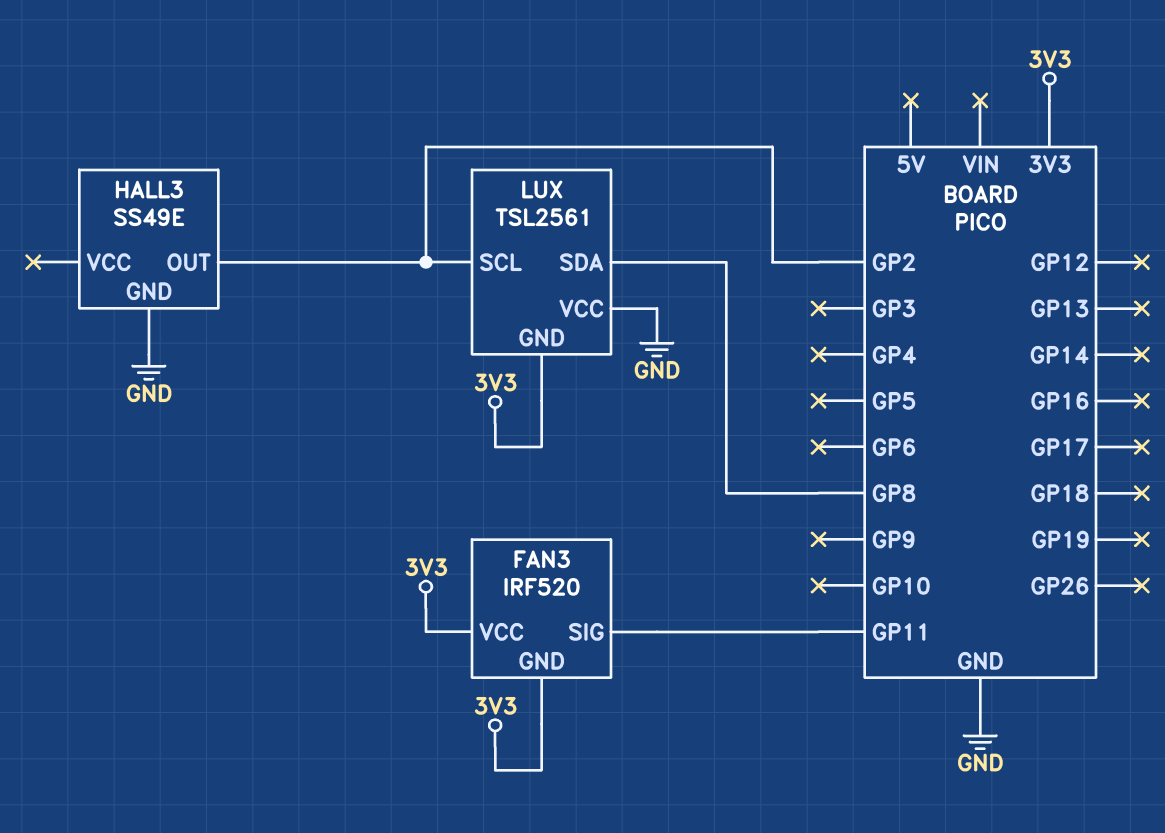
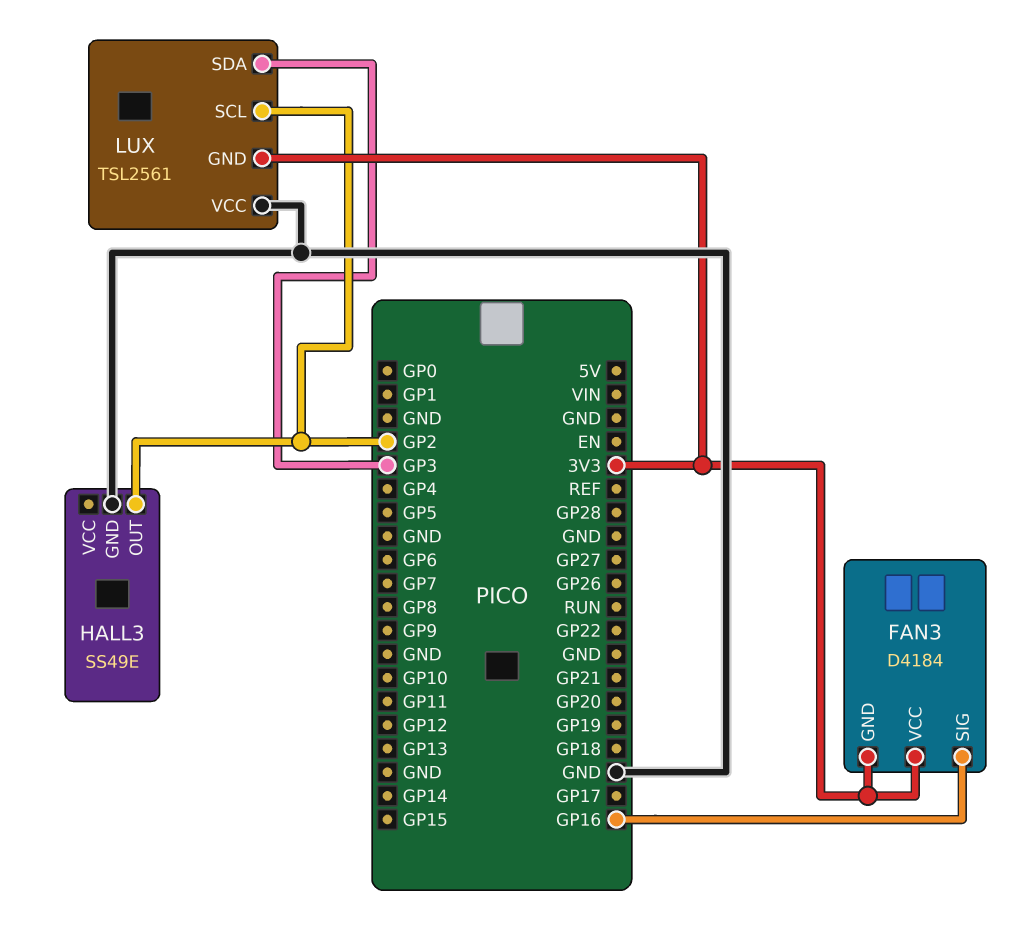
FAN3: IRF520 -> D4184
FAN3 pin SIG: GP11 -> GP16
LUX pin SDA: GP8 -> GP3

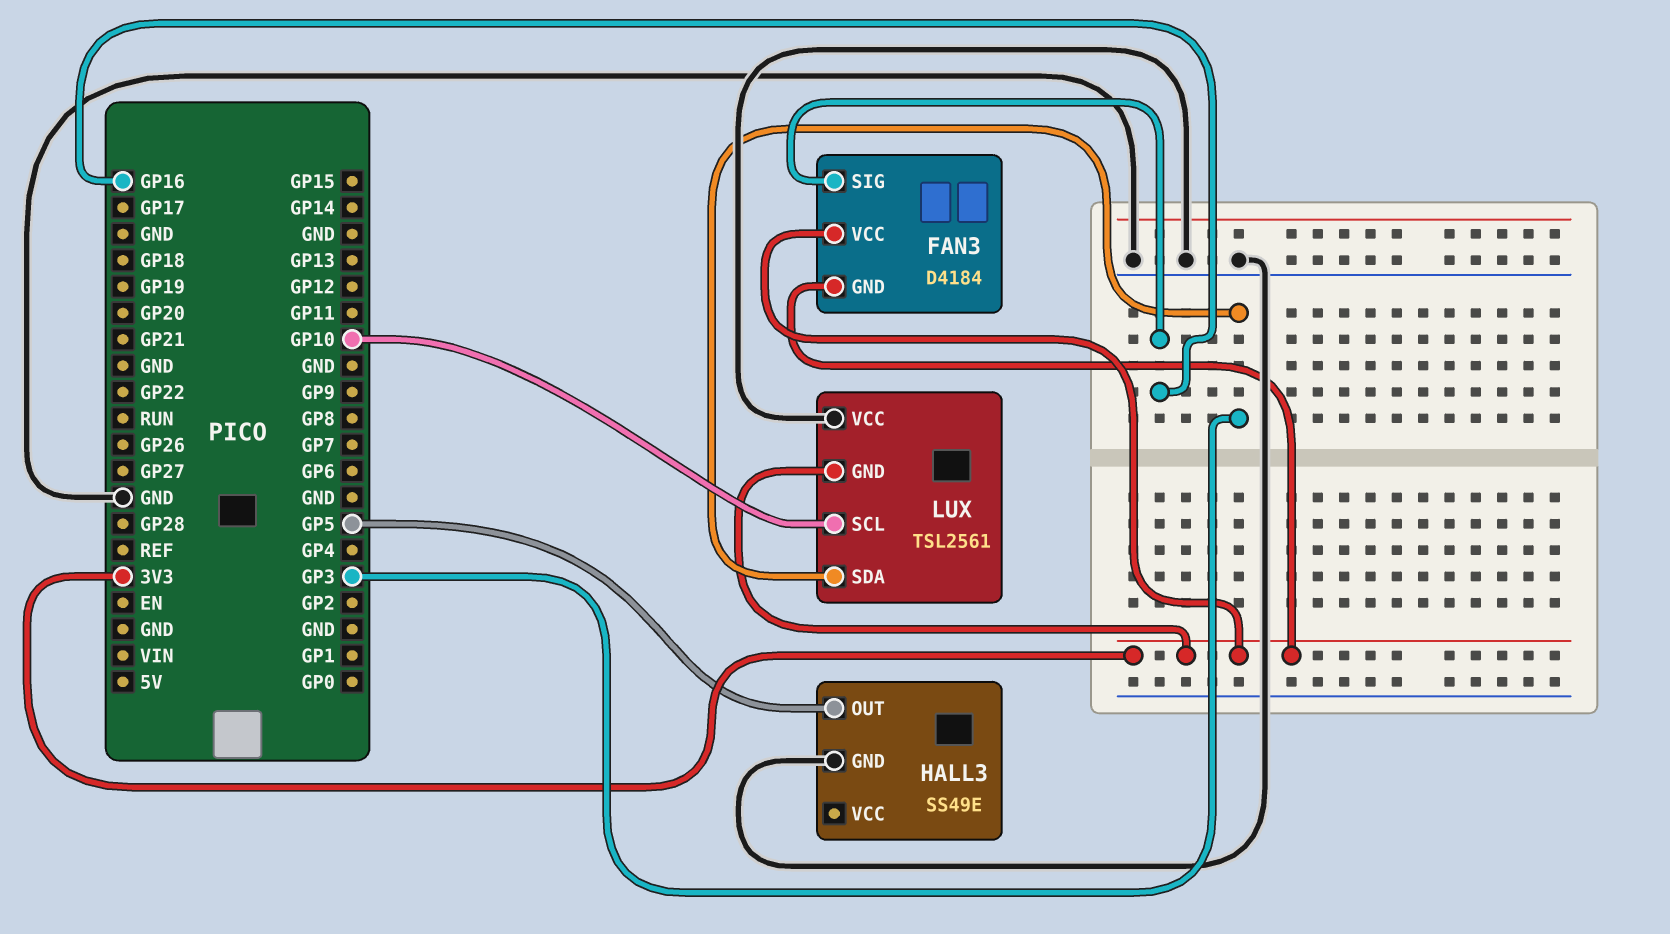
HALL3 pin OUT: GP2 -> GP5
LUX pin SCL: GP2 -> GP10

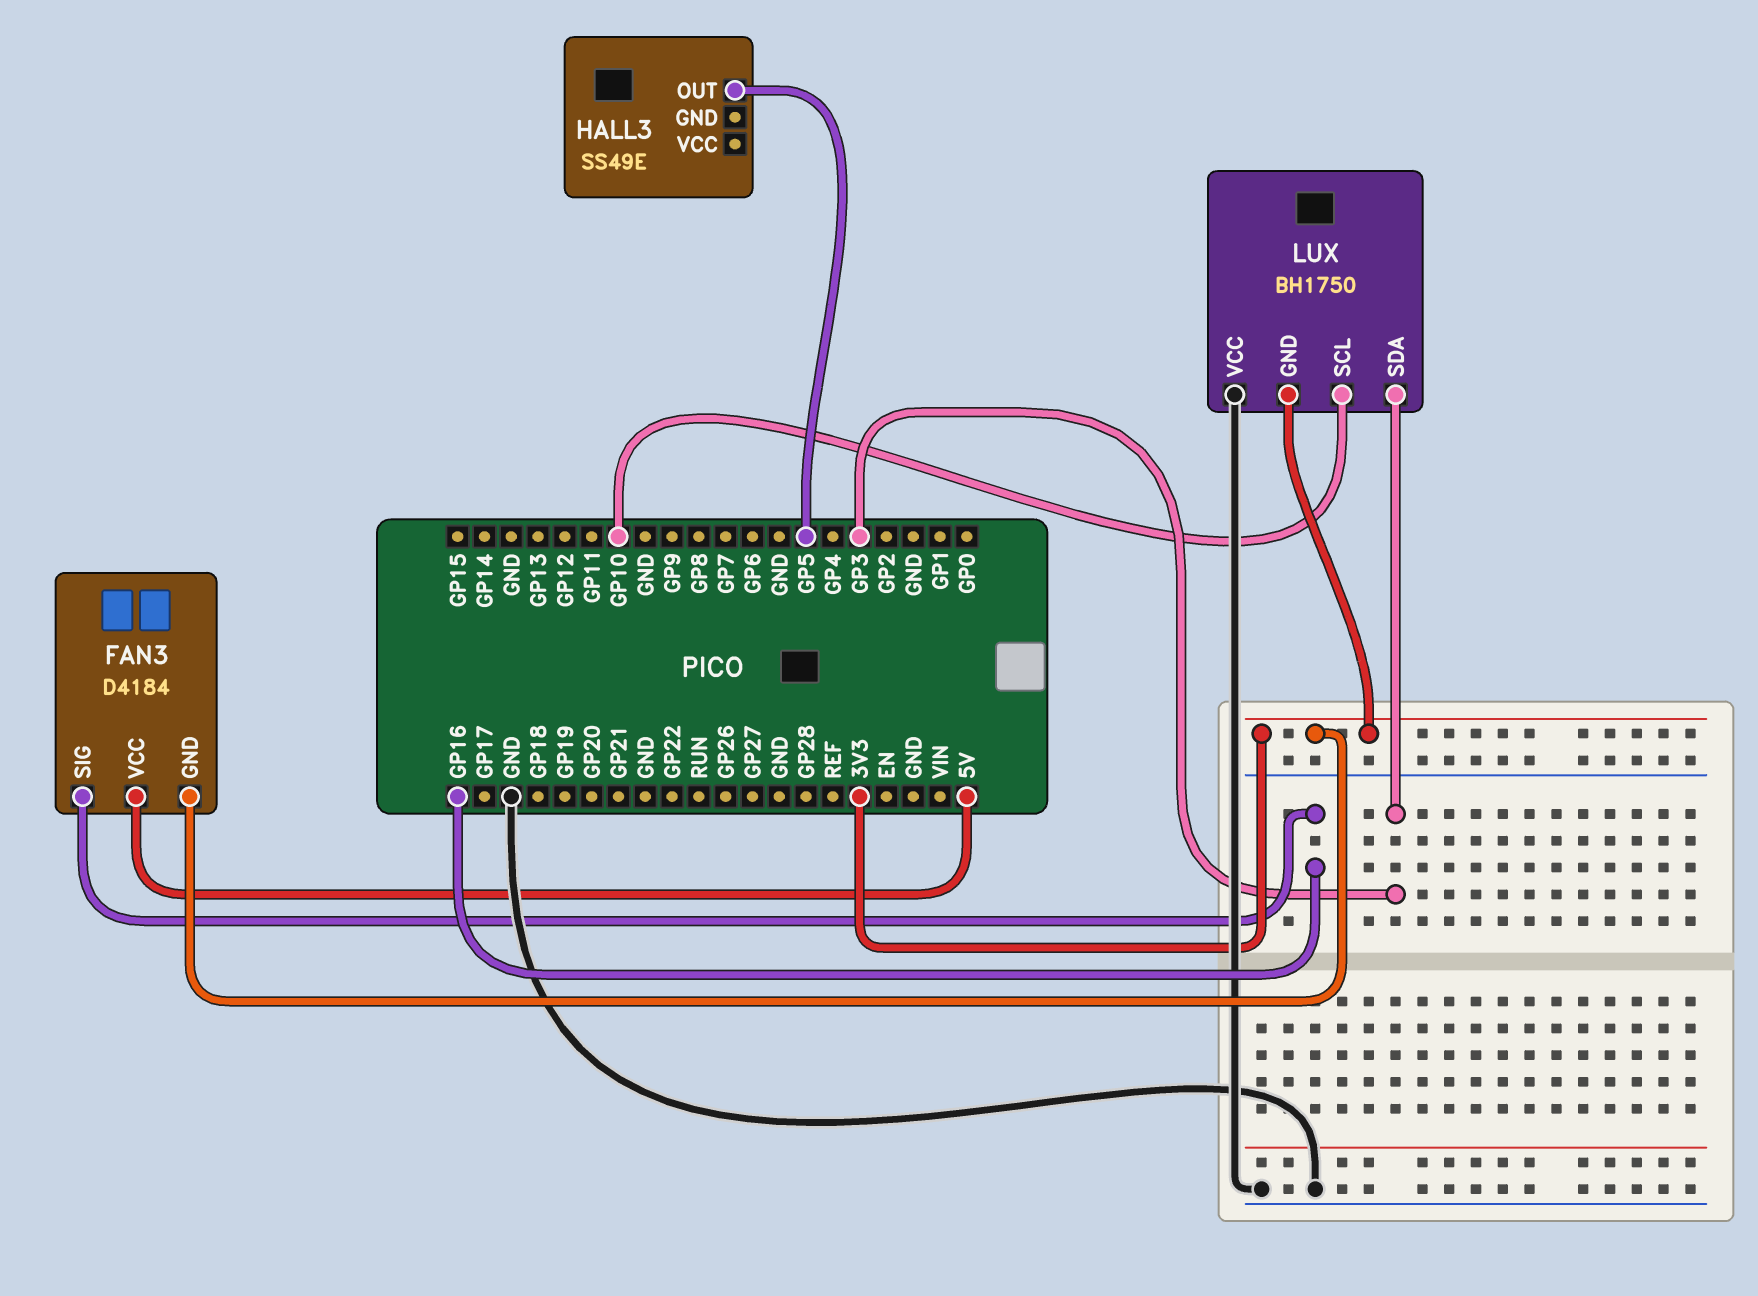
FAN3 pin VCC: 3V3 -> 5V
HALL3 pin GND: GND -> none
LUX: TSL2561 -> BH1750

